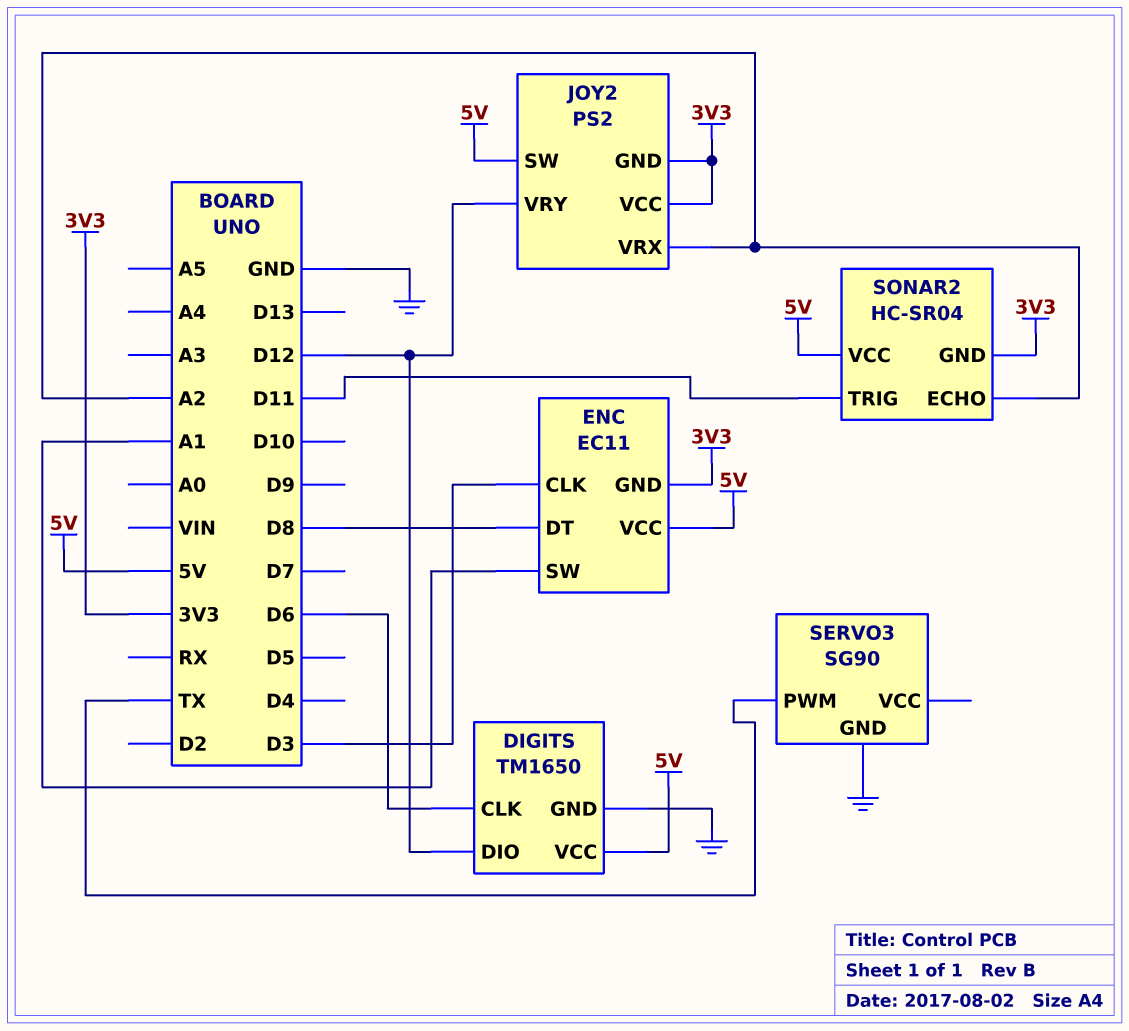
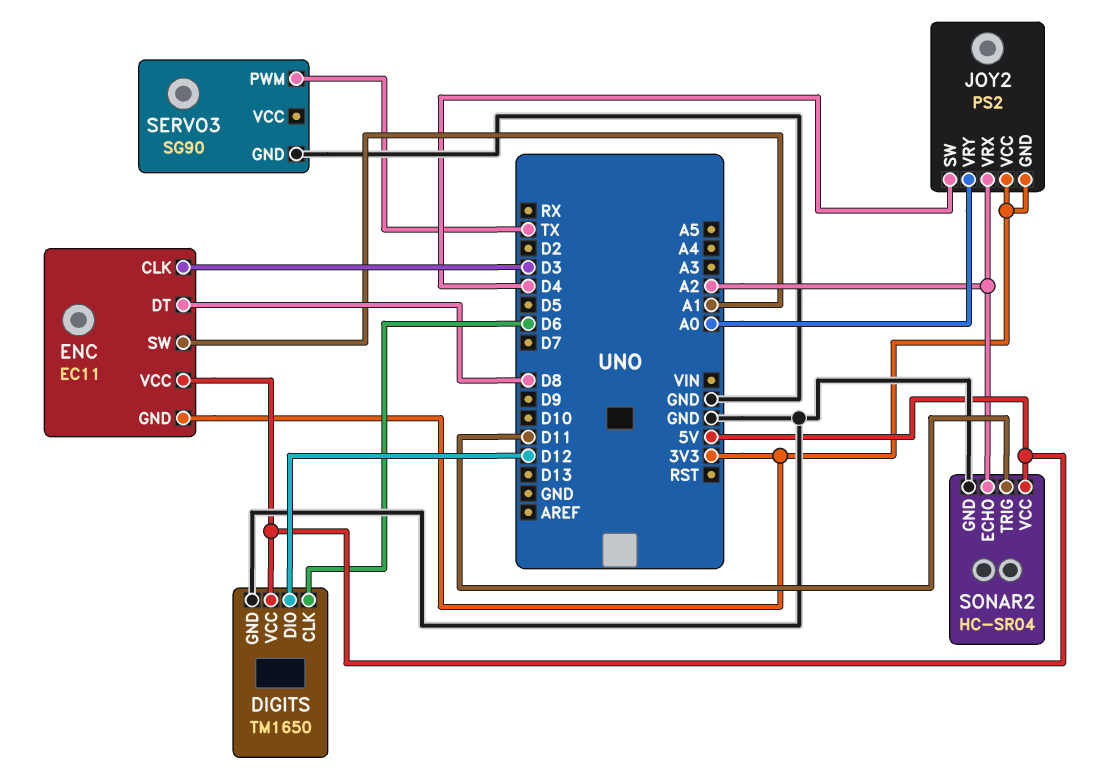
JOY2 pin SW: 5V -> D4
JOY2 pin VRY: D12 -> A0
SONAR2 pin GND: 3V3 -> GND

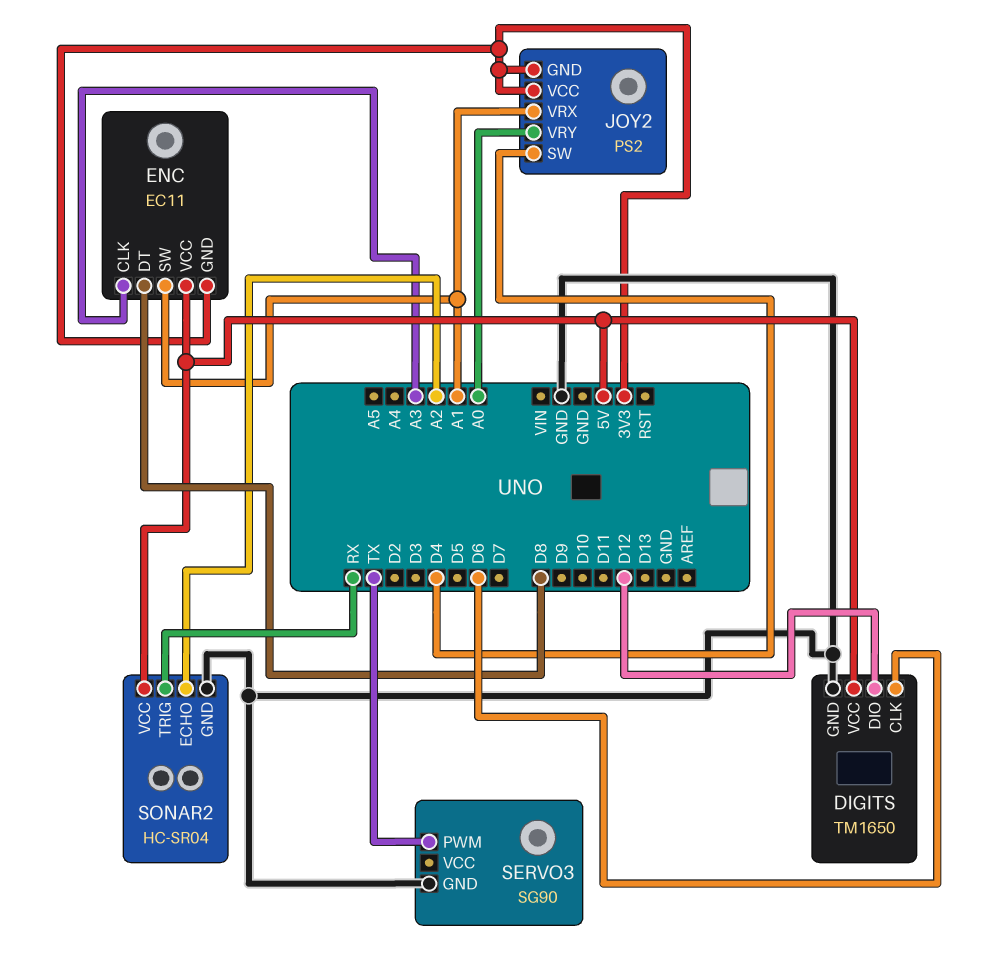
ENC pin CLK: D3 -> A3
JOY2 pin VRX: A2 -> A1
SONAR2 pin TRIG: D11 -> RX

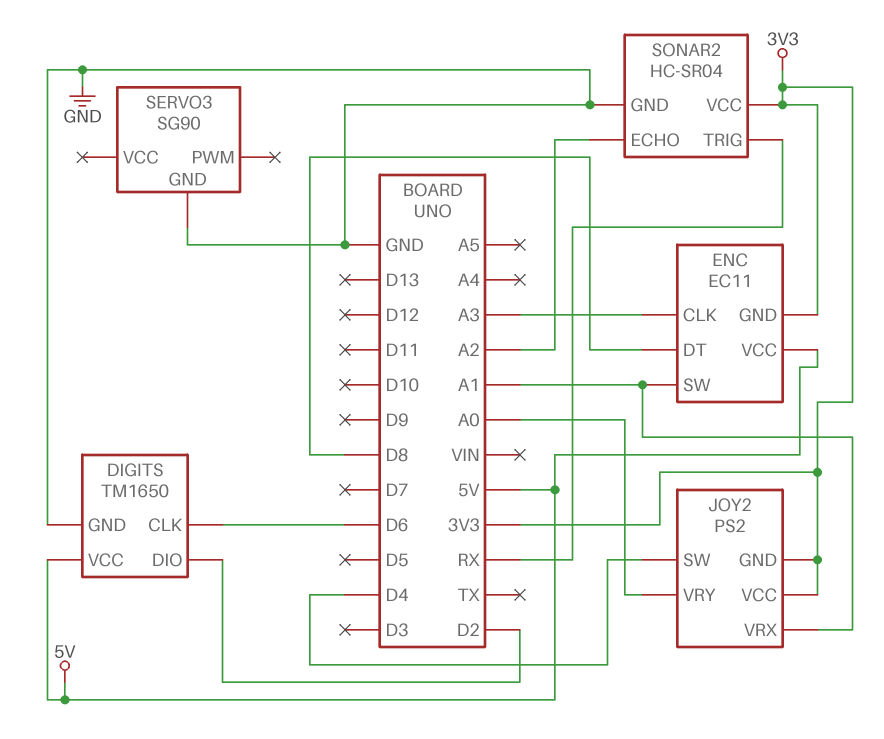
DIGITS pin DIO: D12 -> D2
SERVO3 pin PWM: TX -> none
SONAR2 pin VCC: 5V -> 3V3

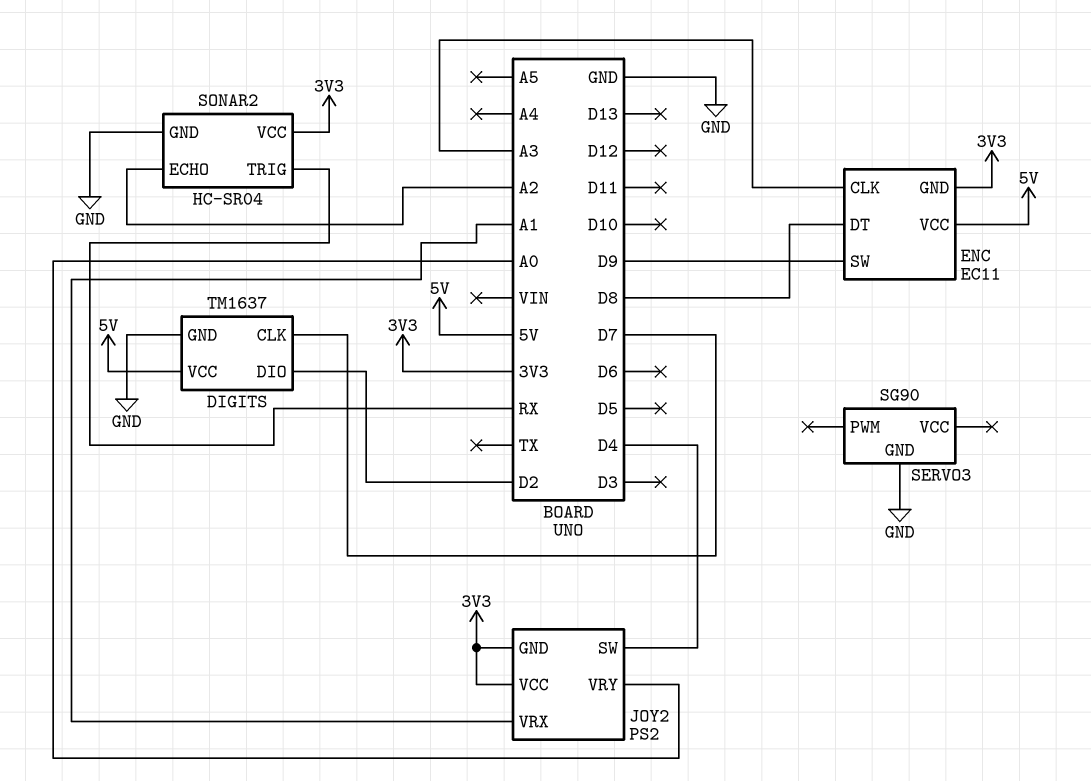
DIGITS: TM1650 -> TM1637
DIGITS pin CLK: D6 -> D7
ENC pin SW: A1 -> D9

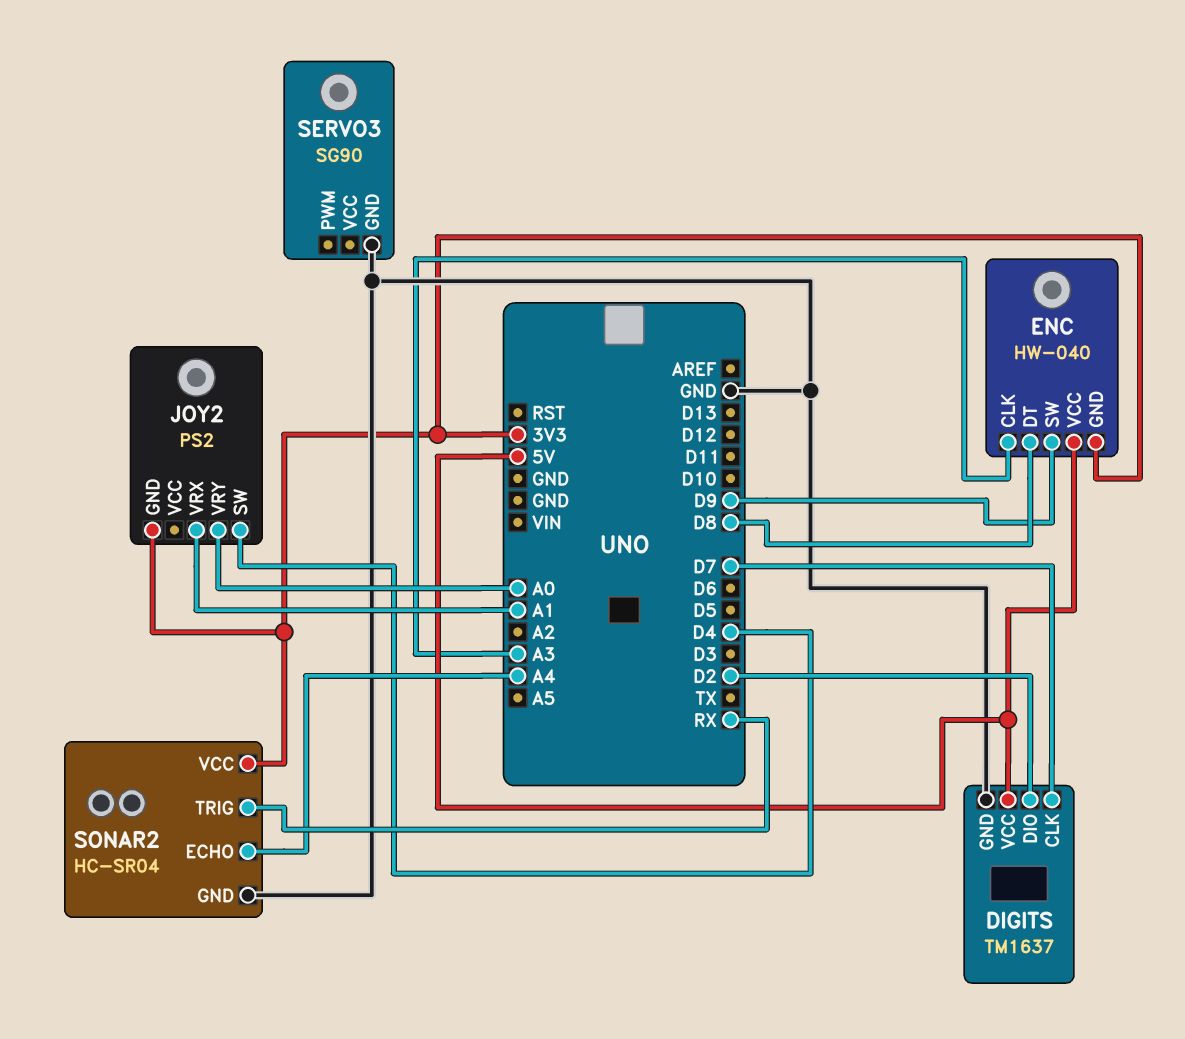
ENC: EC11 -> HW-040
JOY2 pin VCC: 3V3 -> none
SONAR2 pin ECHO: A2 -> A4

